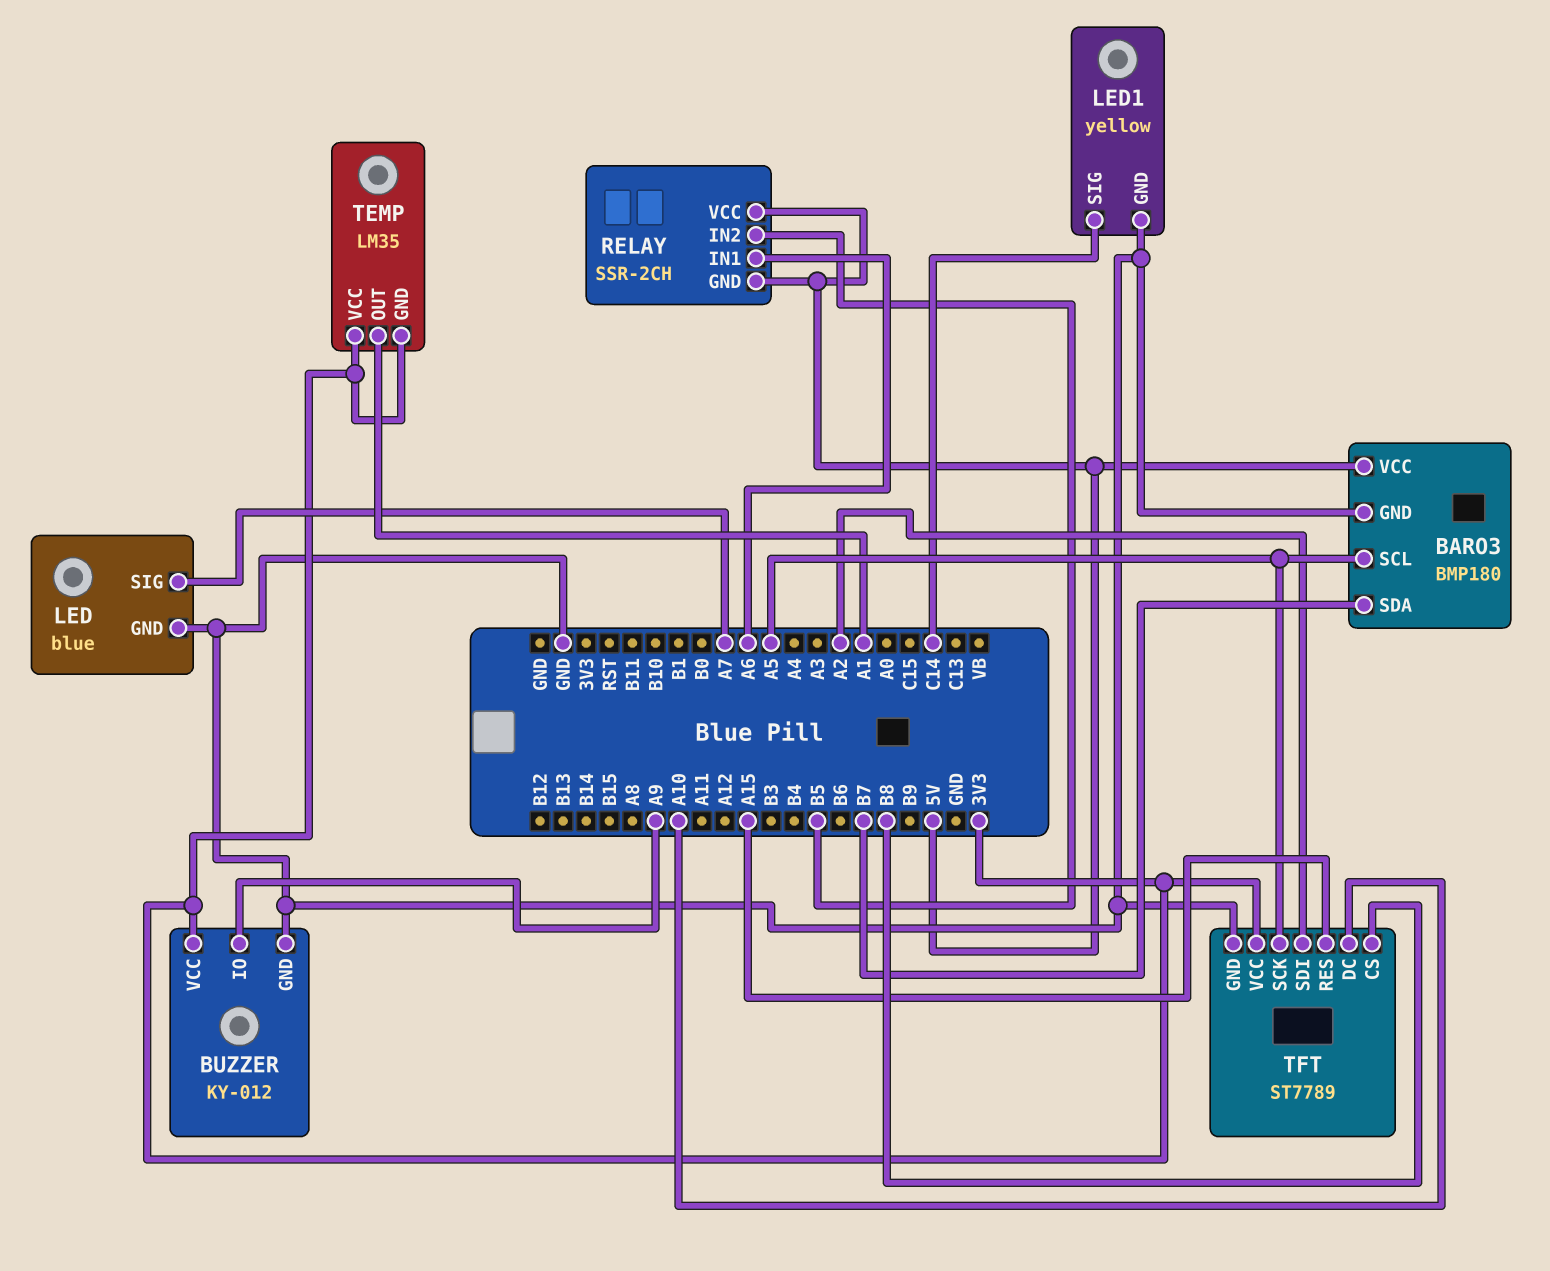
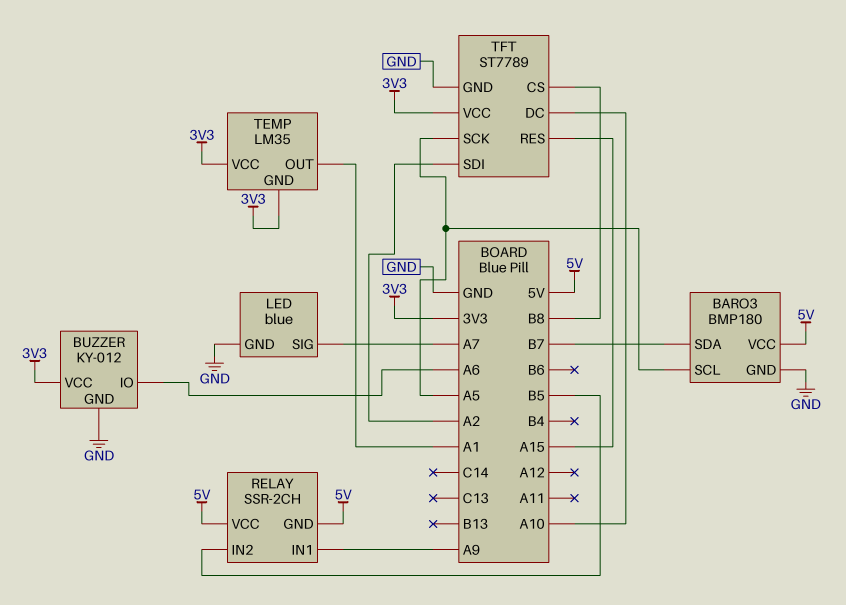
BUZZER pin IO: A9 -> A6
LED1: yellow -> none
LED1 pin GND: GND -> none
LED1 pin SIG: C14 -> none
RELAY pin IN1: A6 -> A9

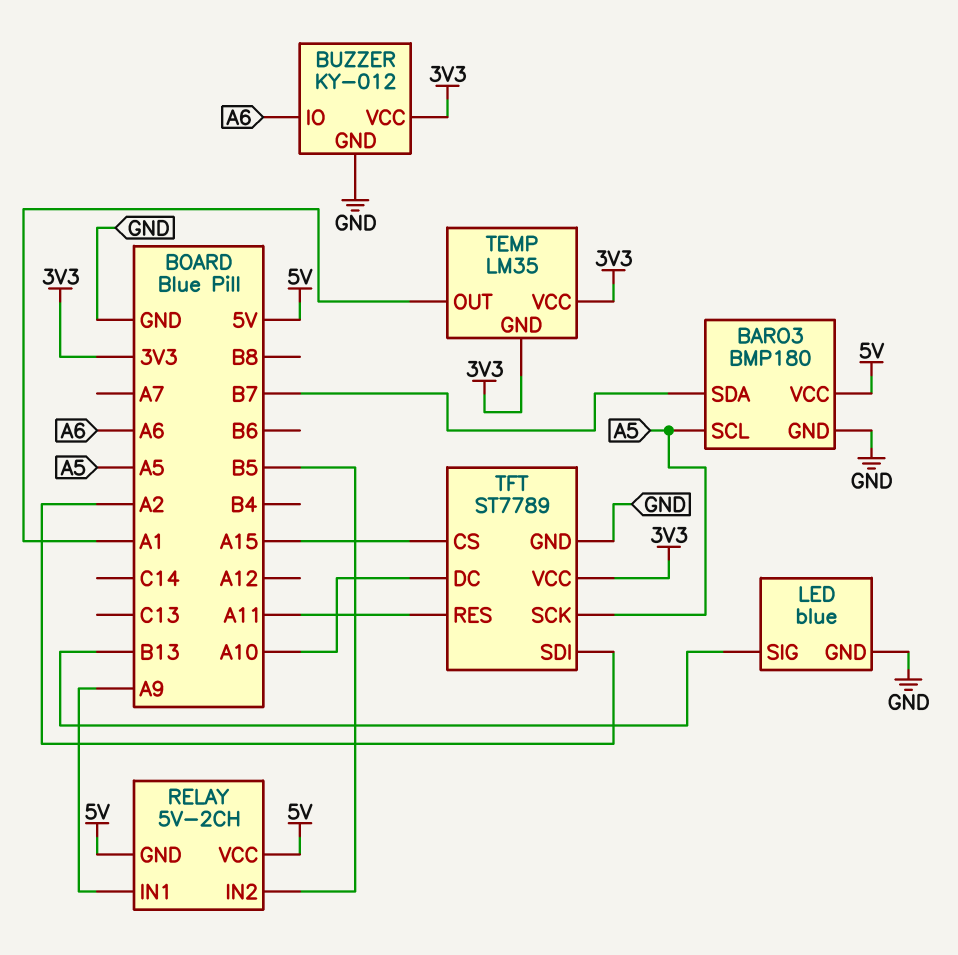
LED pin SIG: A7 -> B13
RELAY: SSR-2CH -> 5V-2CH
TFT pin CS: B8 -> A15
TFT pin RES: A15 -> A11

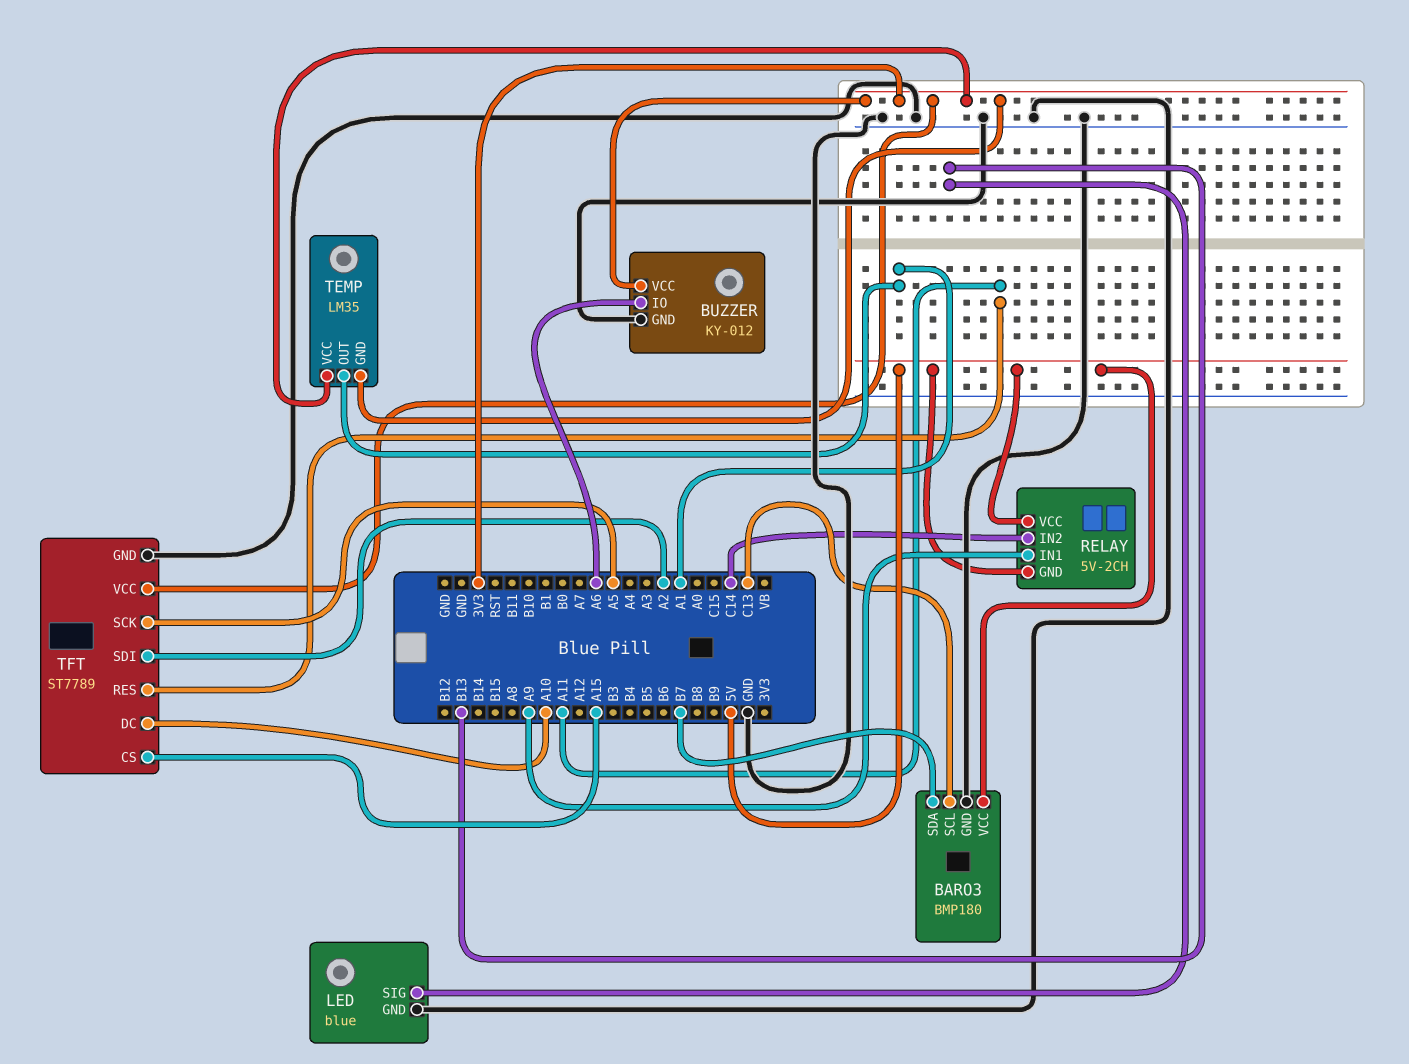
BARO3 pin SCL: A5 -> C13
RELAY pin IN2: B5 -> C14

